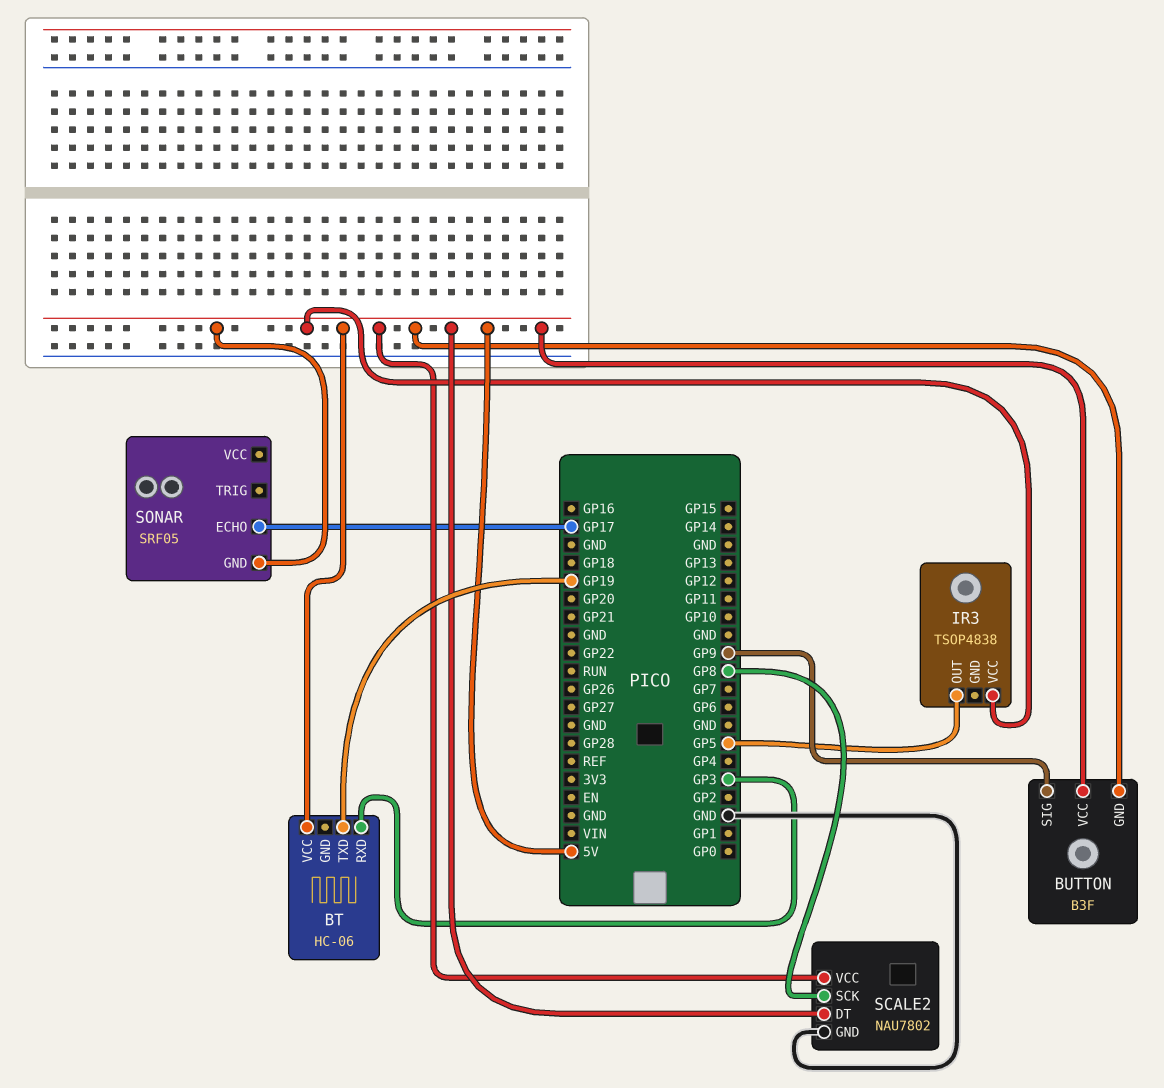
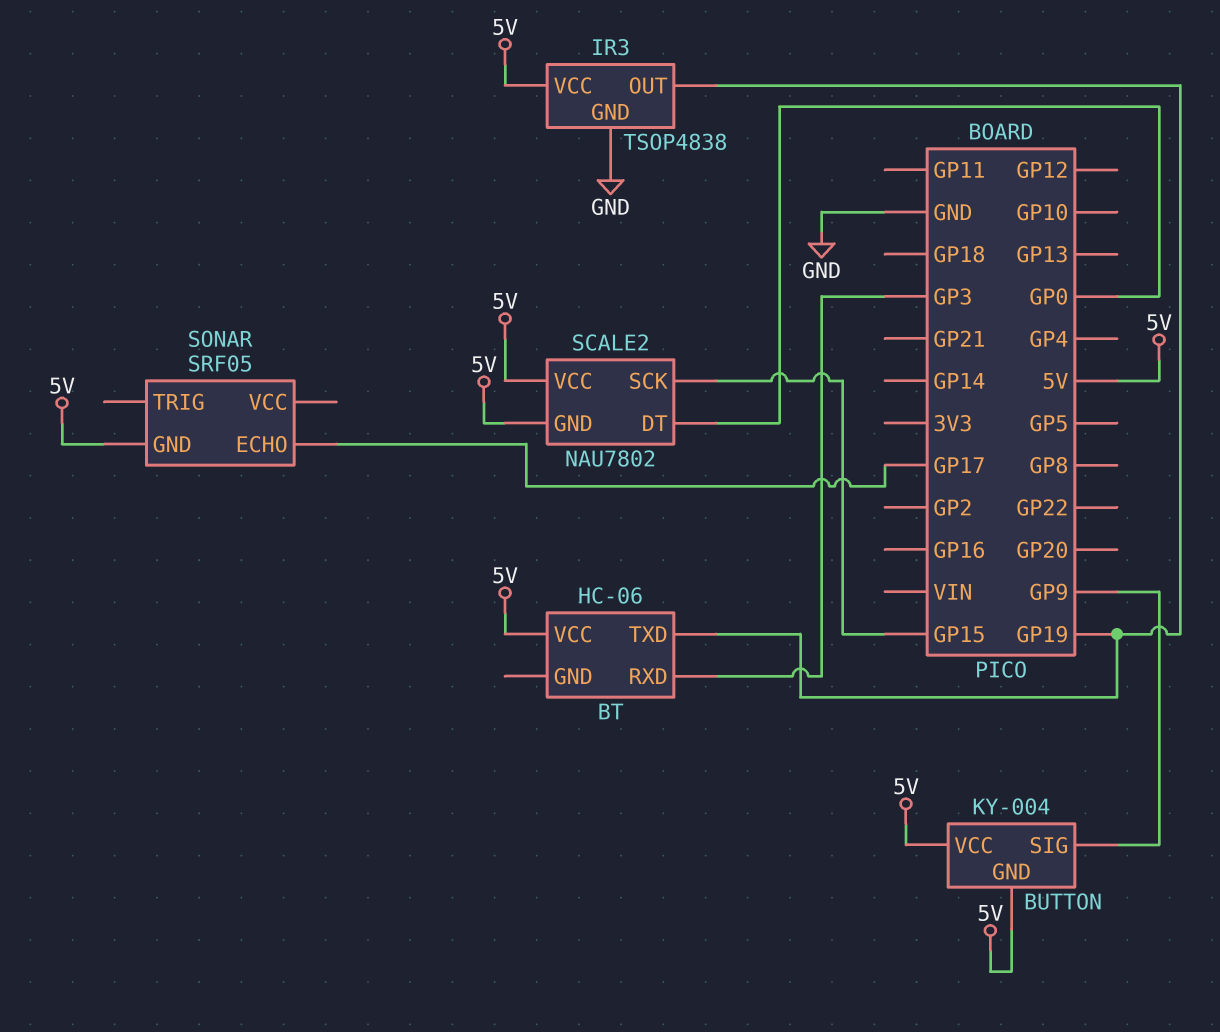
BUTTON: B3F -> KY-004
IR3 pin GND: none -> GND
IR3 pin OUT: GP5 -> GP19
SCALE2 pin DT: 5V -> GP0
SCALE2 pin GND: GND -> 5V
SCALE2 pin SCK: GP8 -> GP15

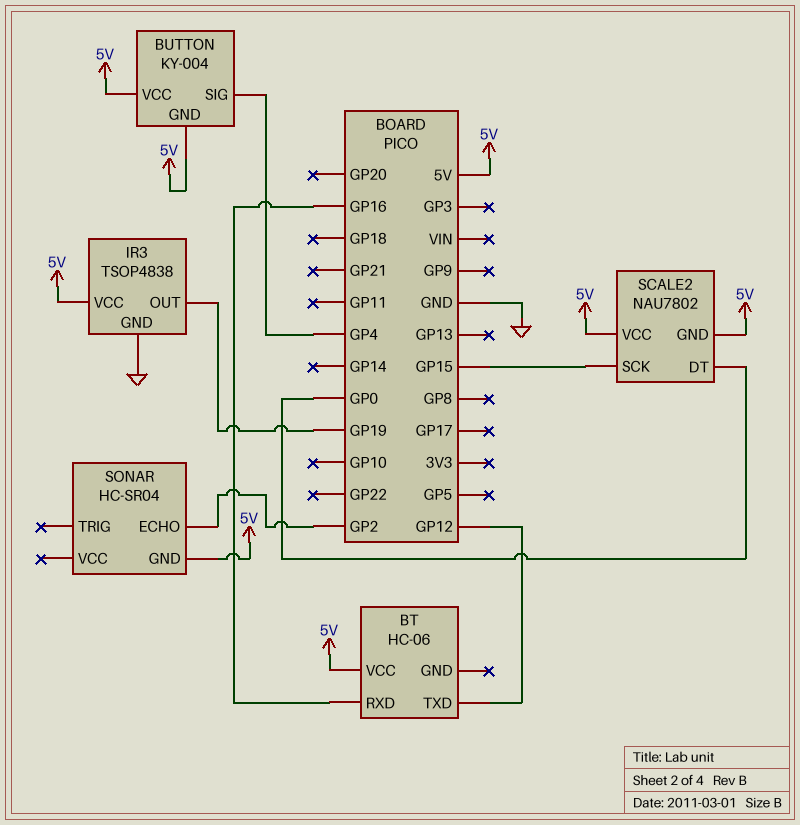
BT pin RXD: GP3 -> GP16
BT pin TXD: GP19 -> GP12
BUTTON pin SIG: GP9 -> GP4
SONAR: SRF05 -> HC-SR04
SONAR pin ECHO: GP17 -> GP2

